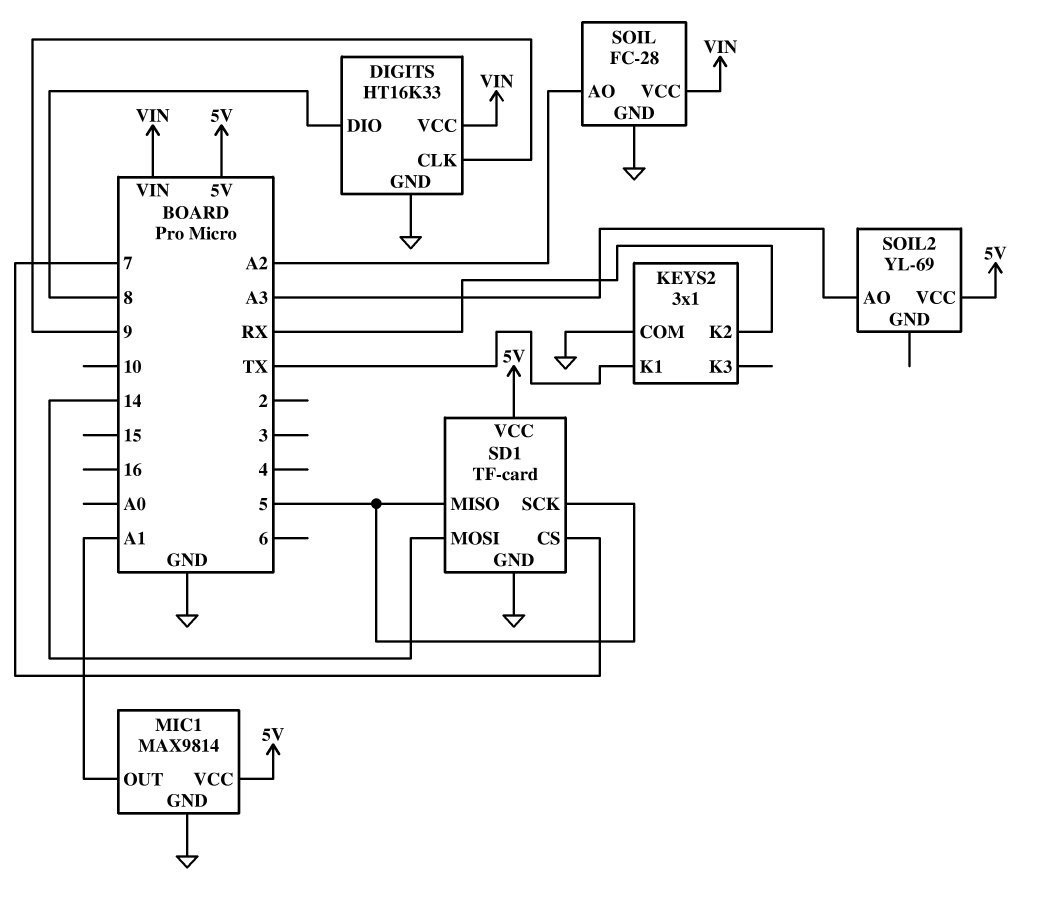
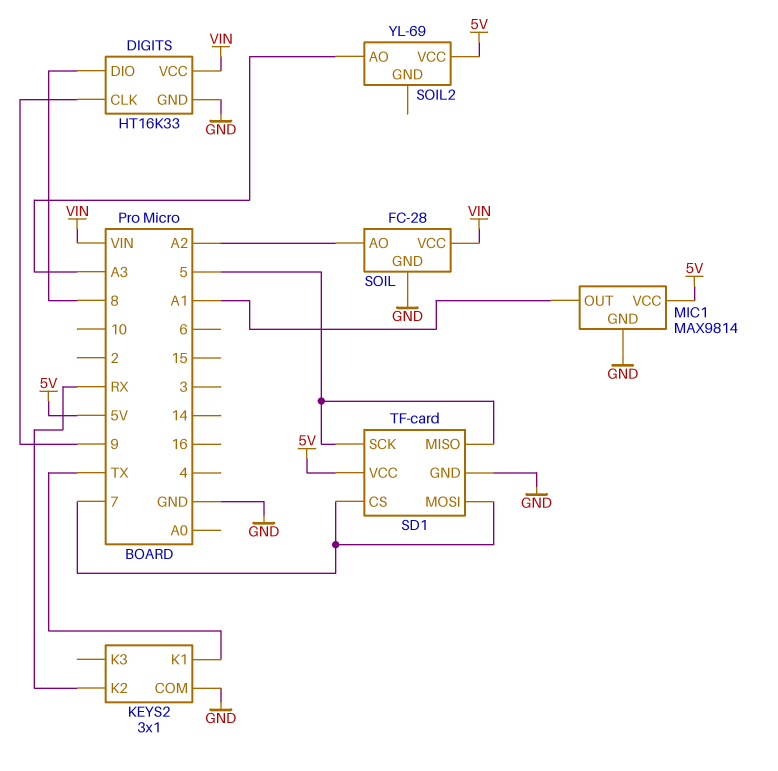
SD1 pin MOSI: 14 -> 7

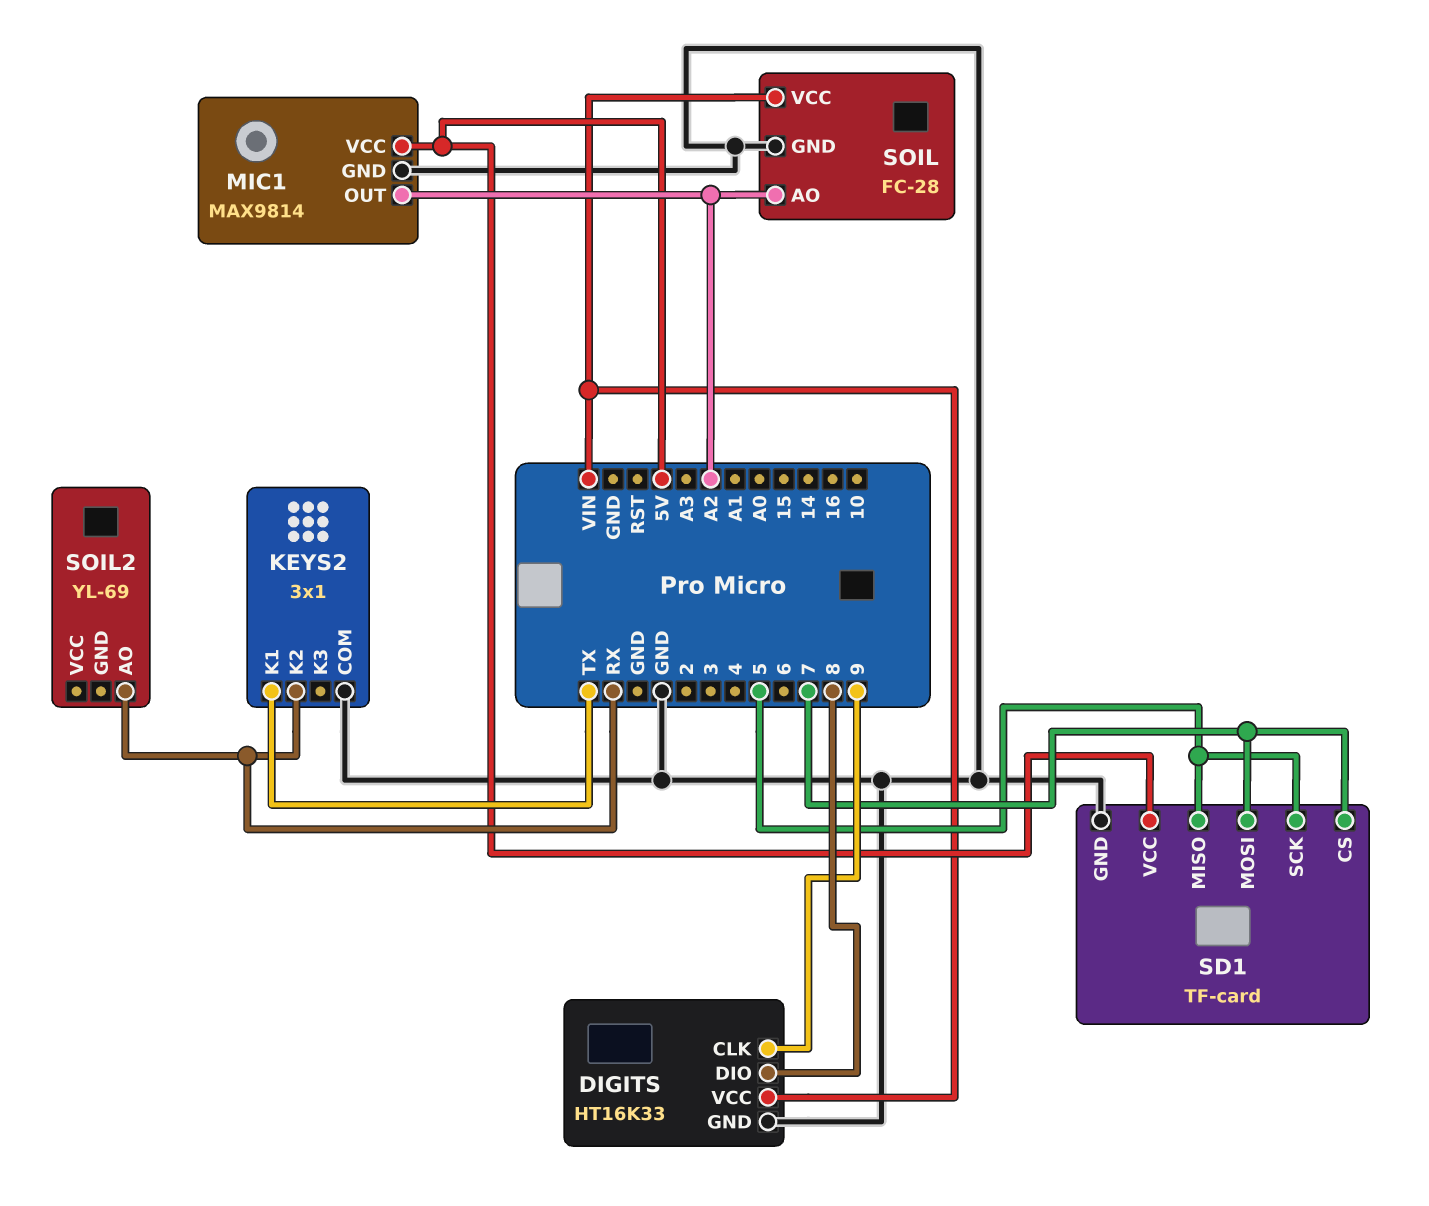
MIC1 pin OUT: A1 -> A2
SOIL2 pin AO: A3 -> RX
SOIL2 pin VCC: 5V -> none

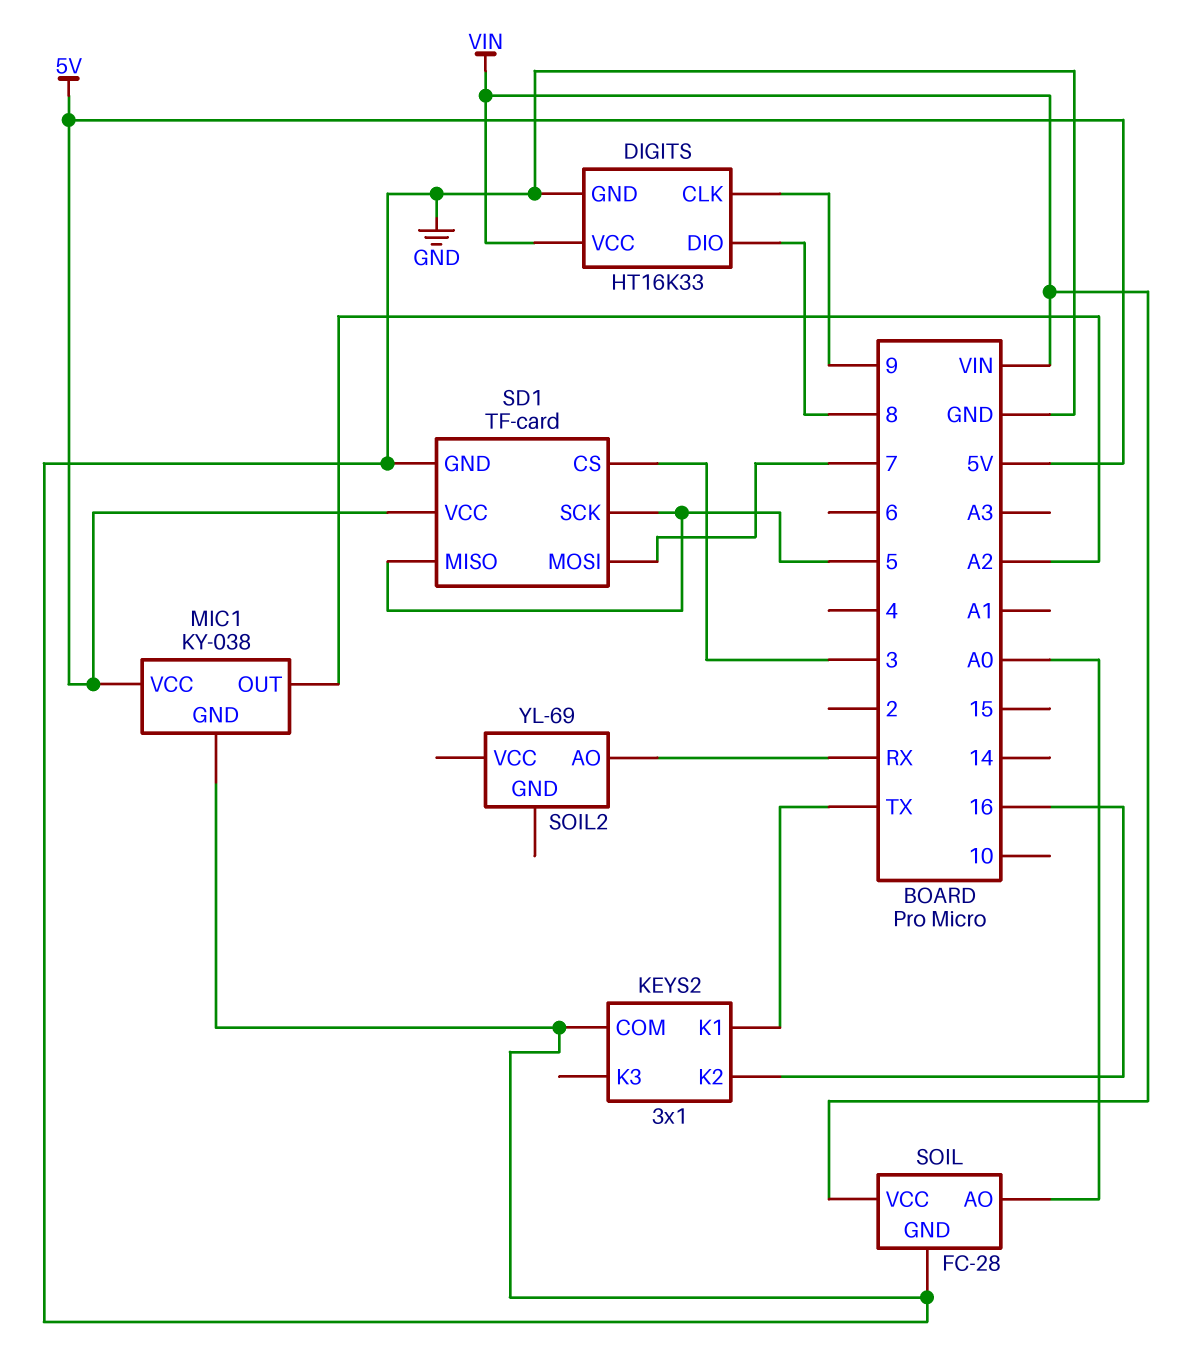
KEYS2 pin K2: RX -> 16
MIC1: MAX9814 -> KY-038
SD1 pin CS: 7 -> 3
SOIL pin AO: A2 -> A0

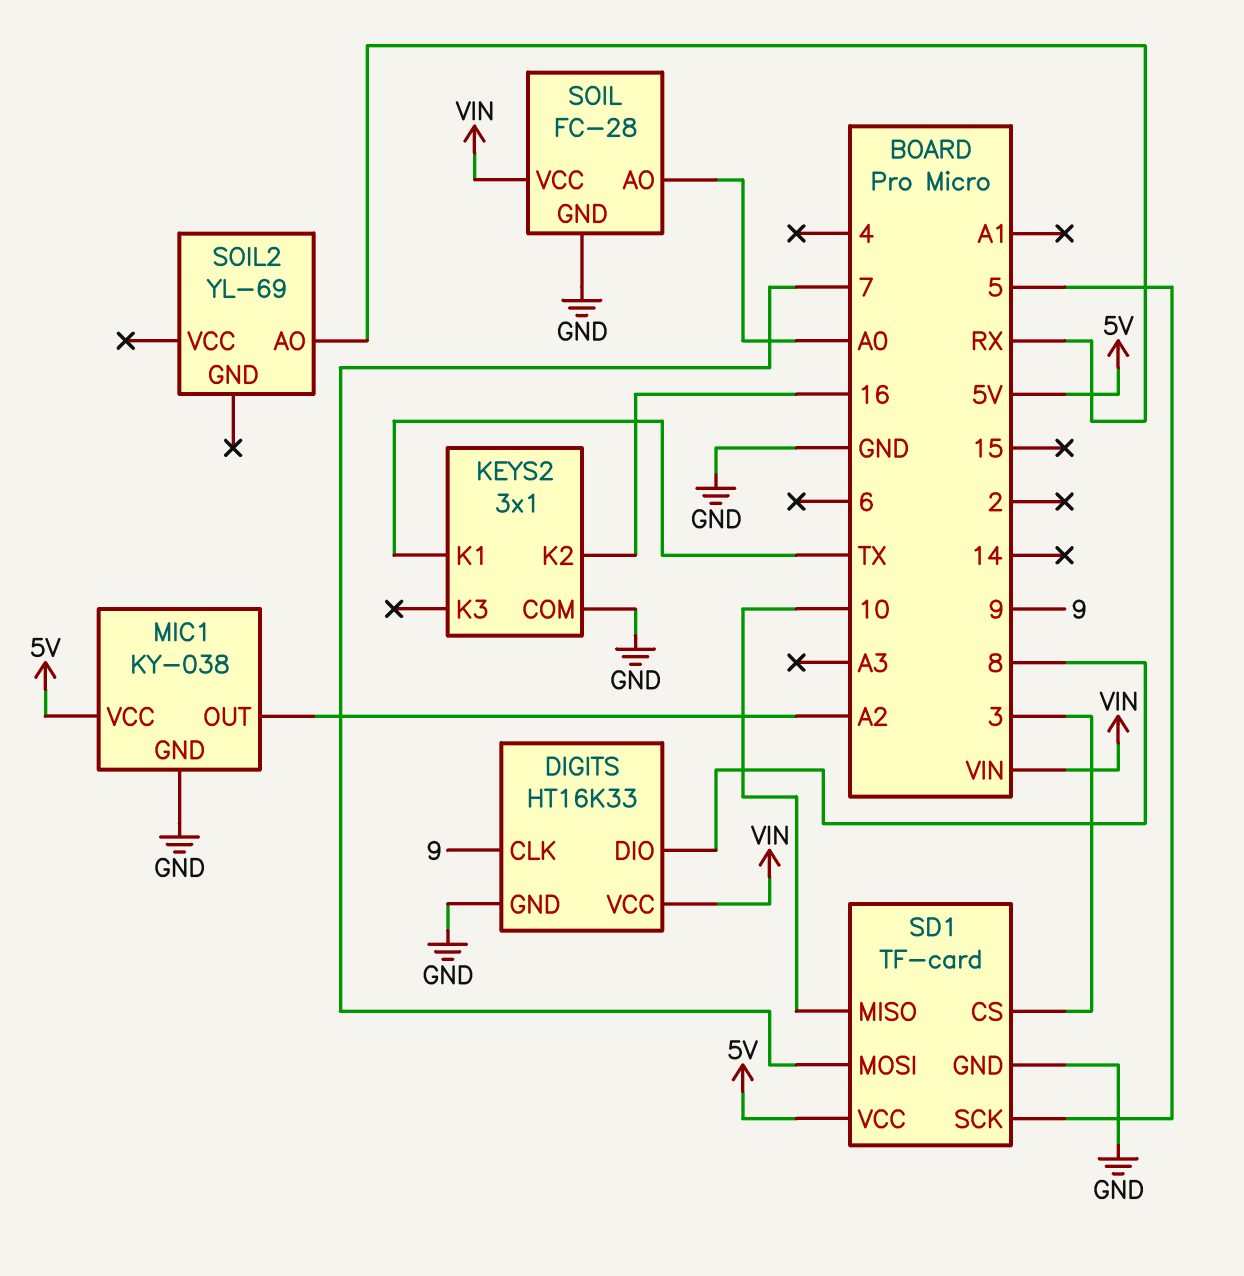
SD1 pin MISO: 5 -> 10

